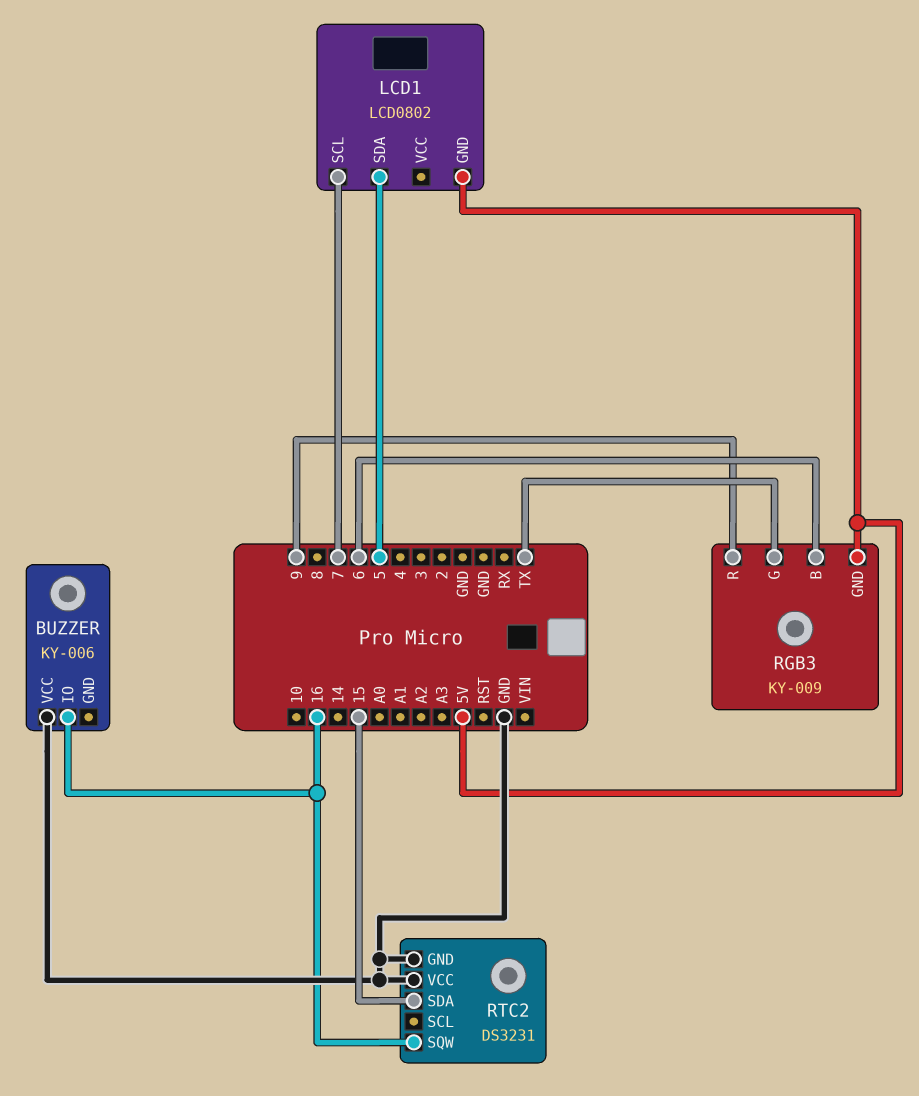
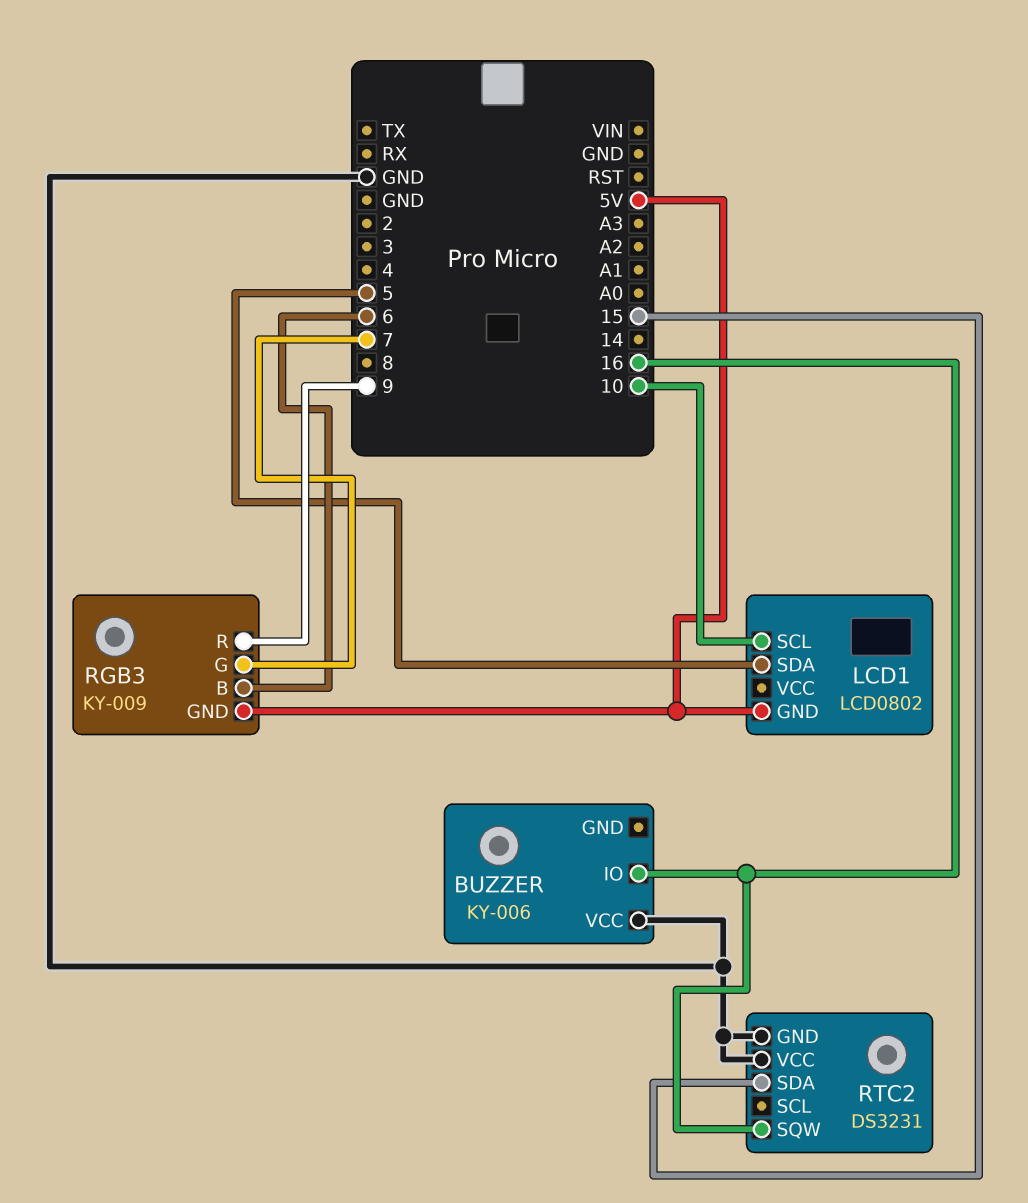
LCD1 pin SCL: 7 -> 10
RGB3 pin G: TX -> 7

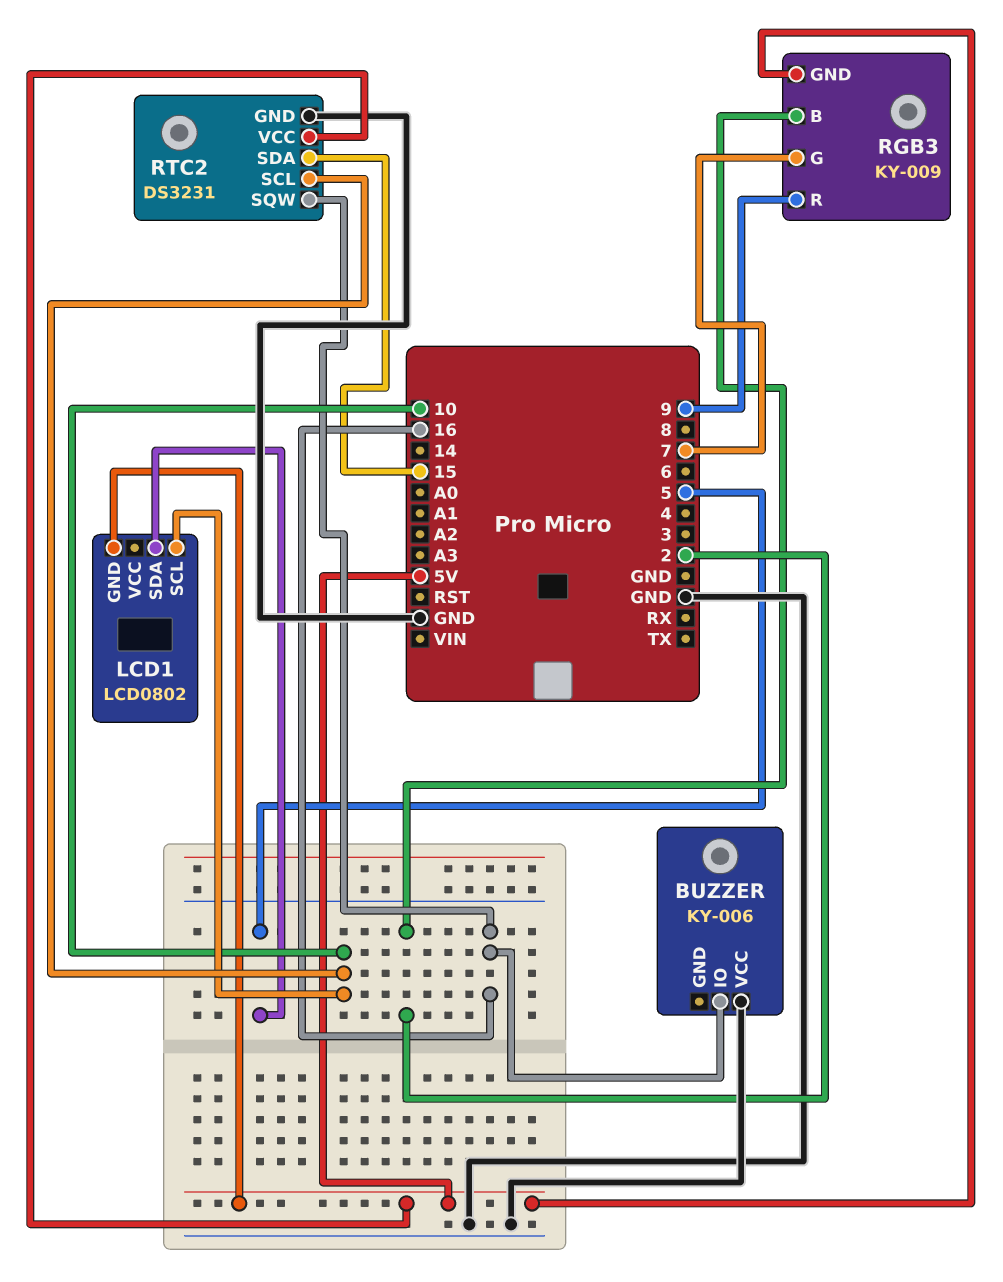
RGB3 pin B: 6 -> 2
RTC2 pin SCL: none -> 10
RTC2 pin VCC: GND -> 5V

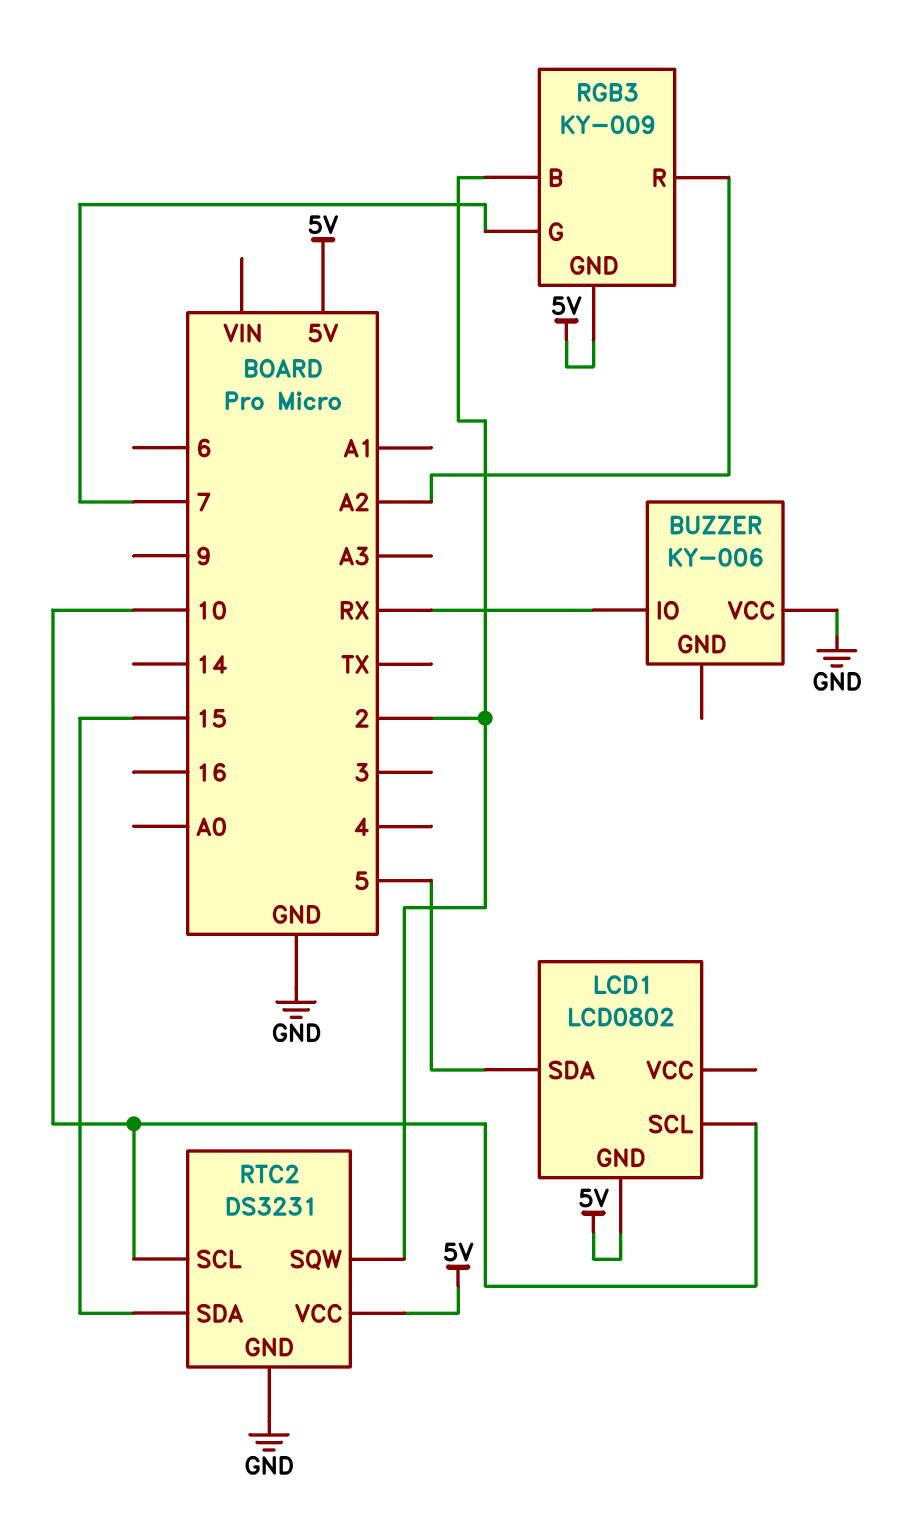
BUZZER pin IO: 16 -> RX
RGB3 pin R: 9 -> A2
RTC2 pin SQW: 16 -> 2

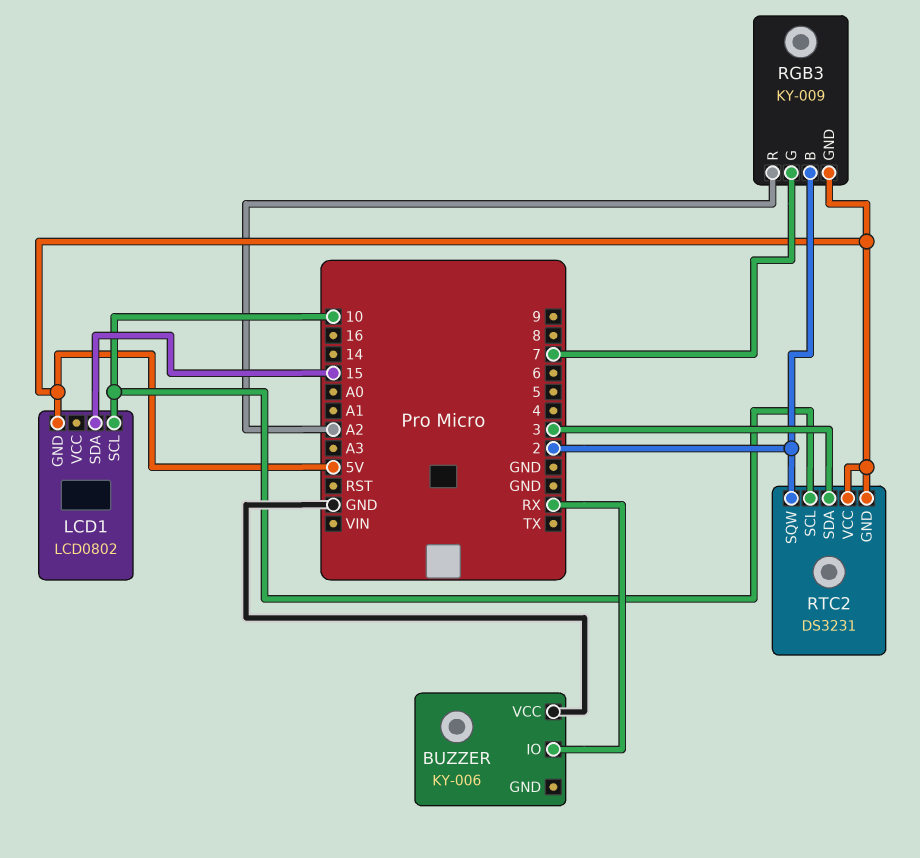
LCD1 pin SDA: 5 -> 15
RTC2 pin GND: GND -> 5V
RTC2 pin SDA: 15 -> 3

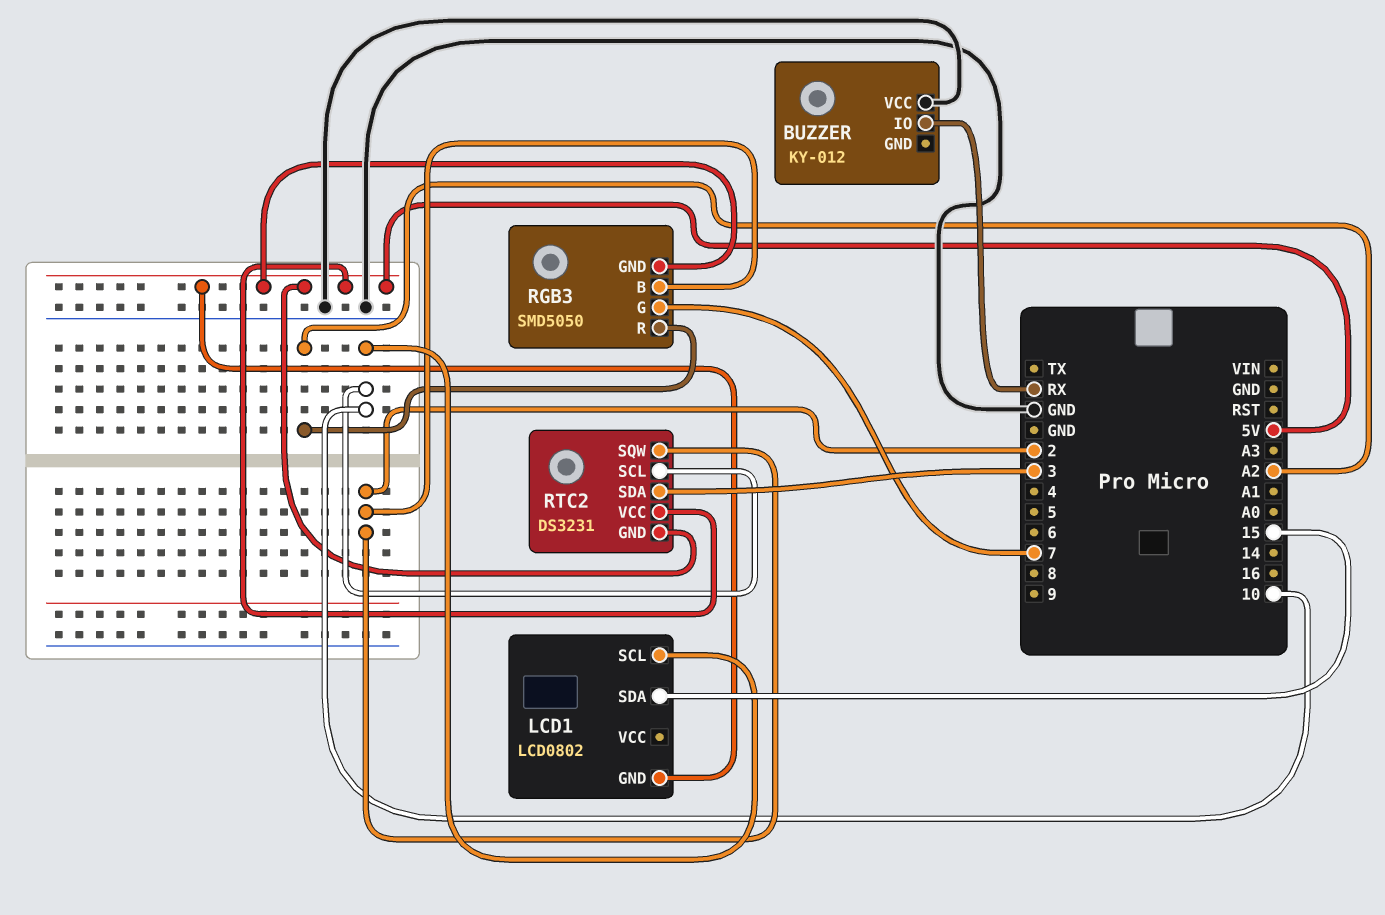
BUZZER: KY-006 -> KY-012
RGB3: KY-009 -> SMD5050

